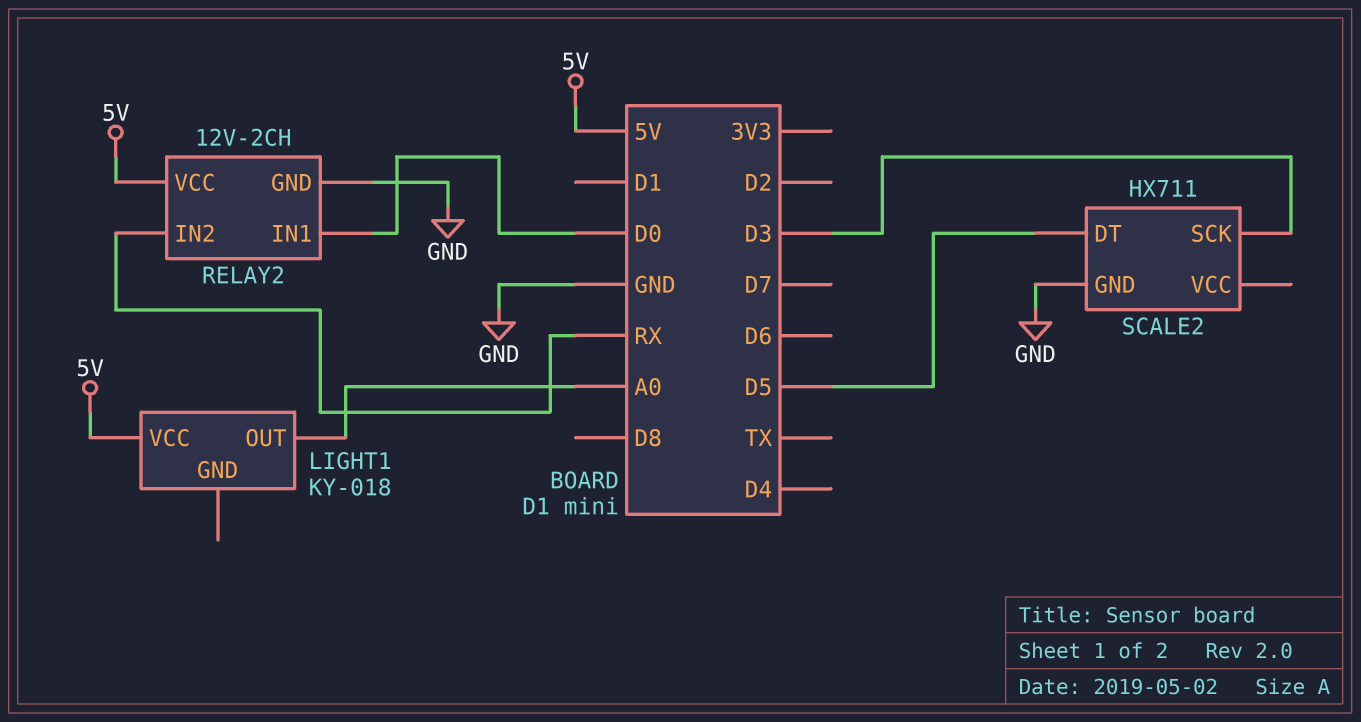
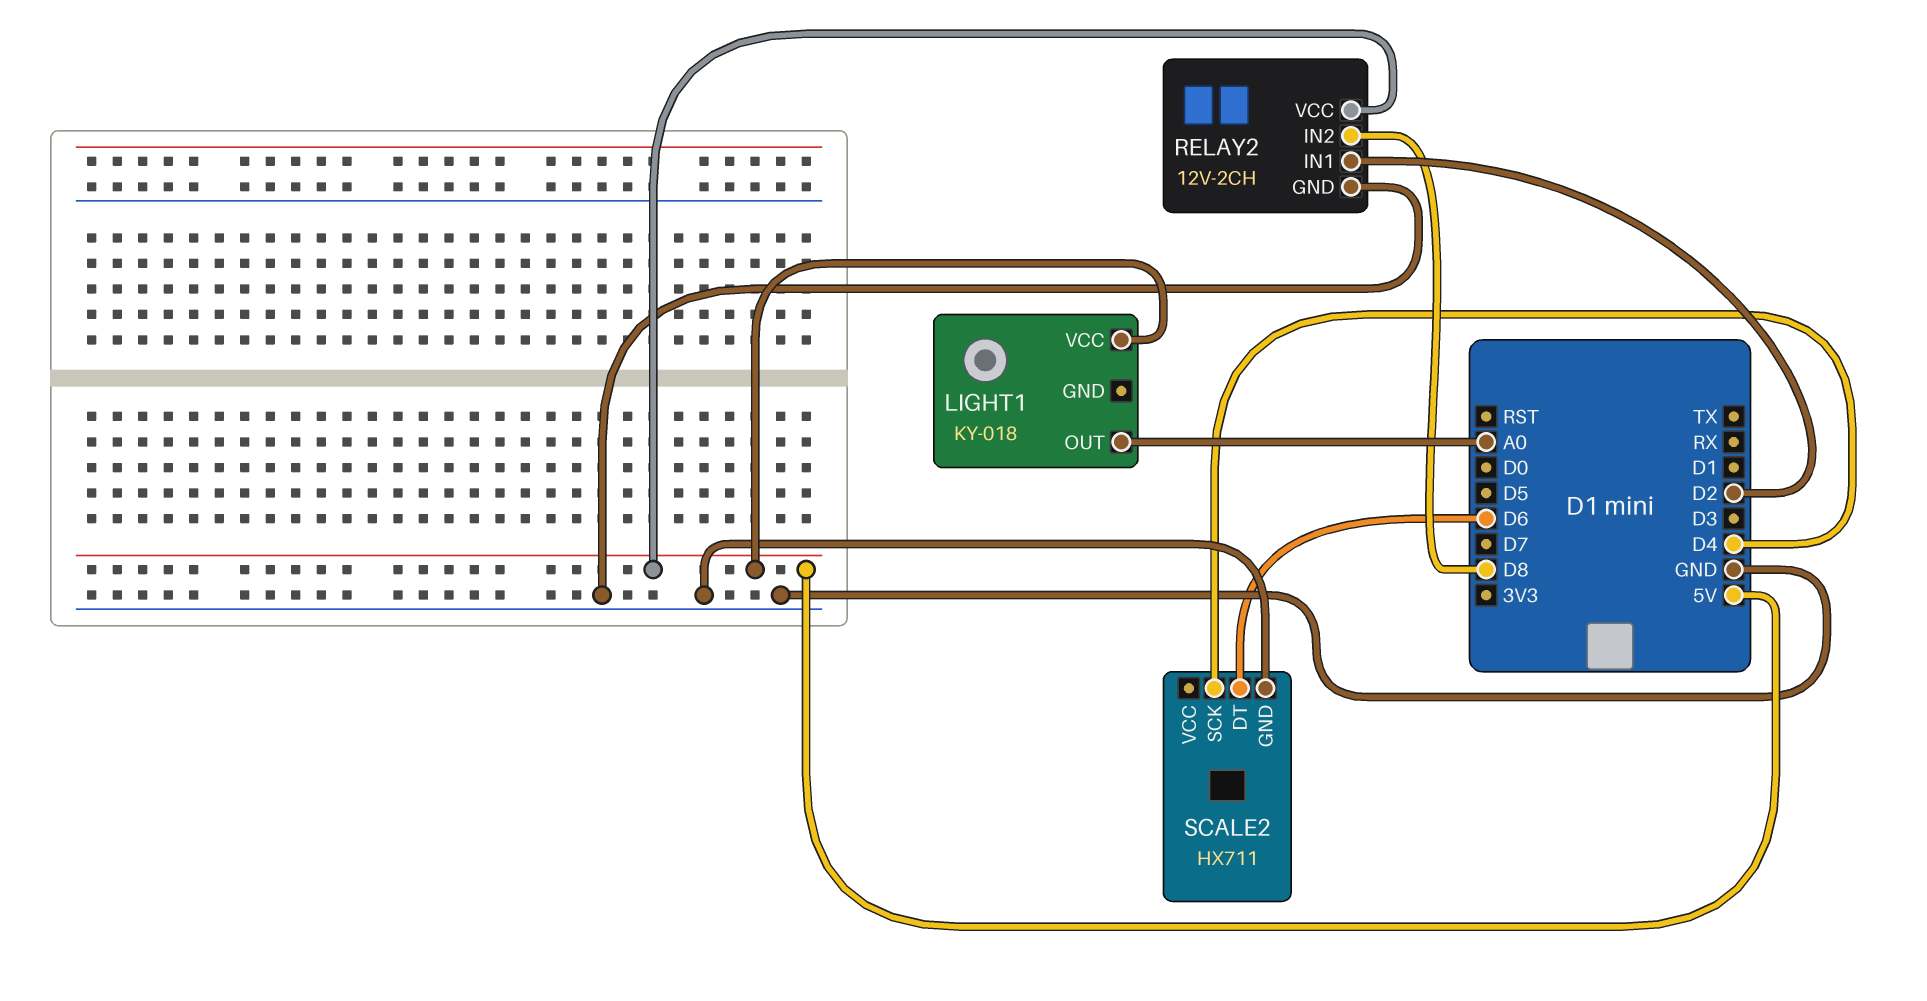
RELAY2 pin IN1: D0 -> D2
RELAY2 pin IN2: RX -> D8
SCALE2 pin DT: D5 -> D6
SCALE2 pin SCK: D3 -> D4

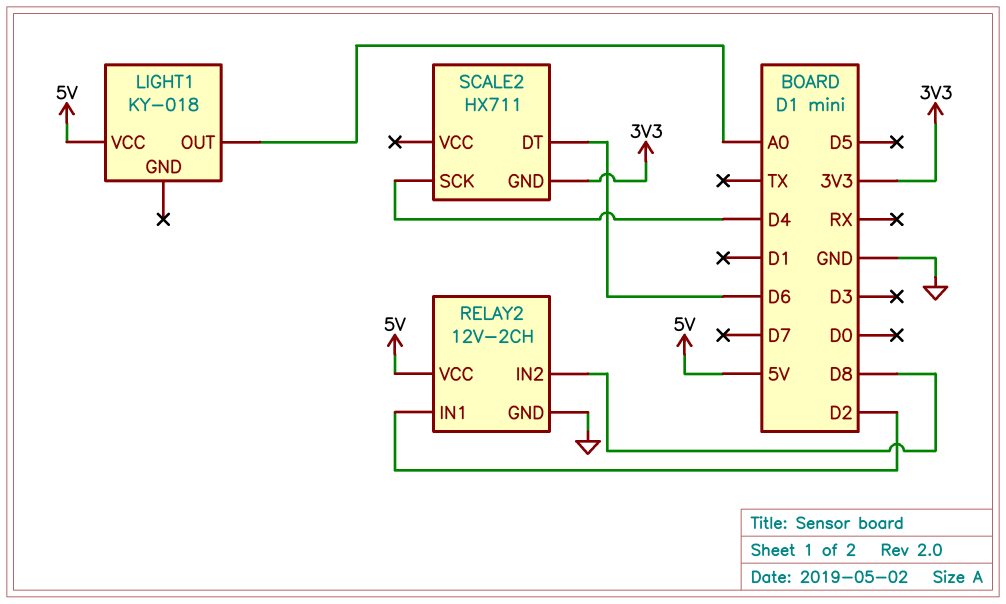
SCALE2 pin GND: GND -> 3V3

